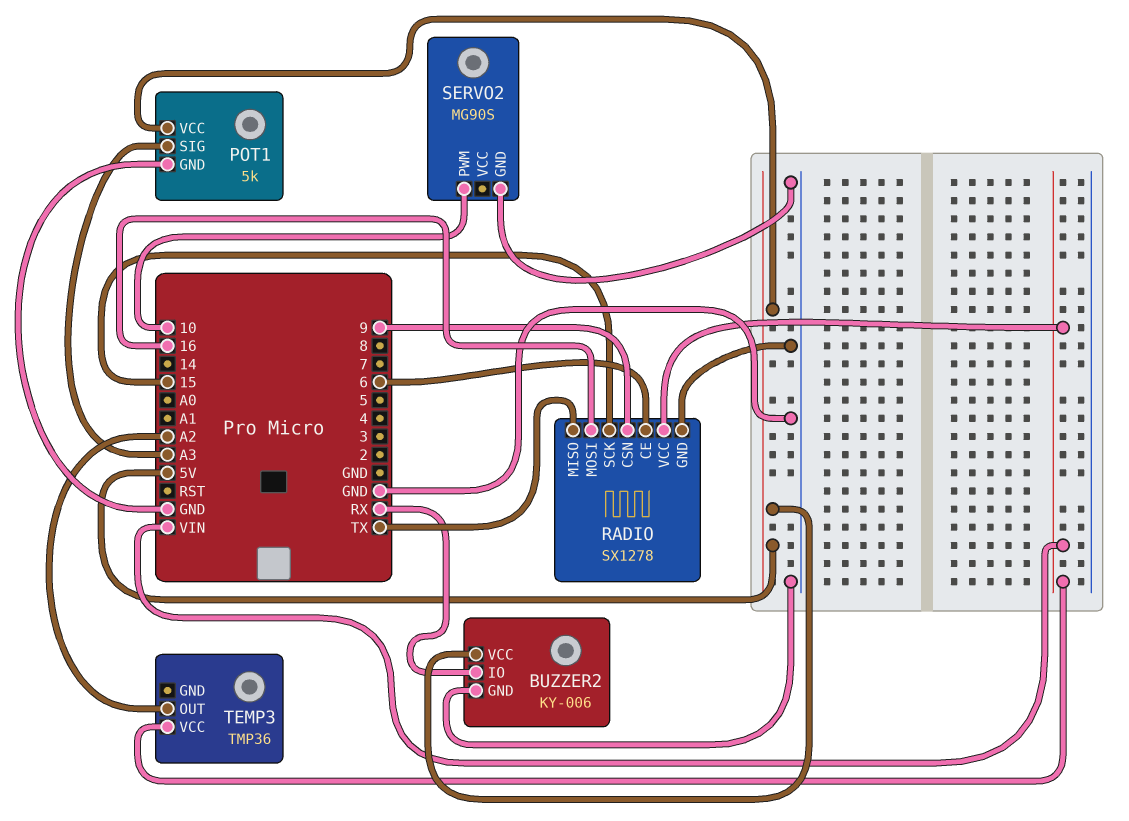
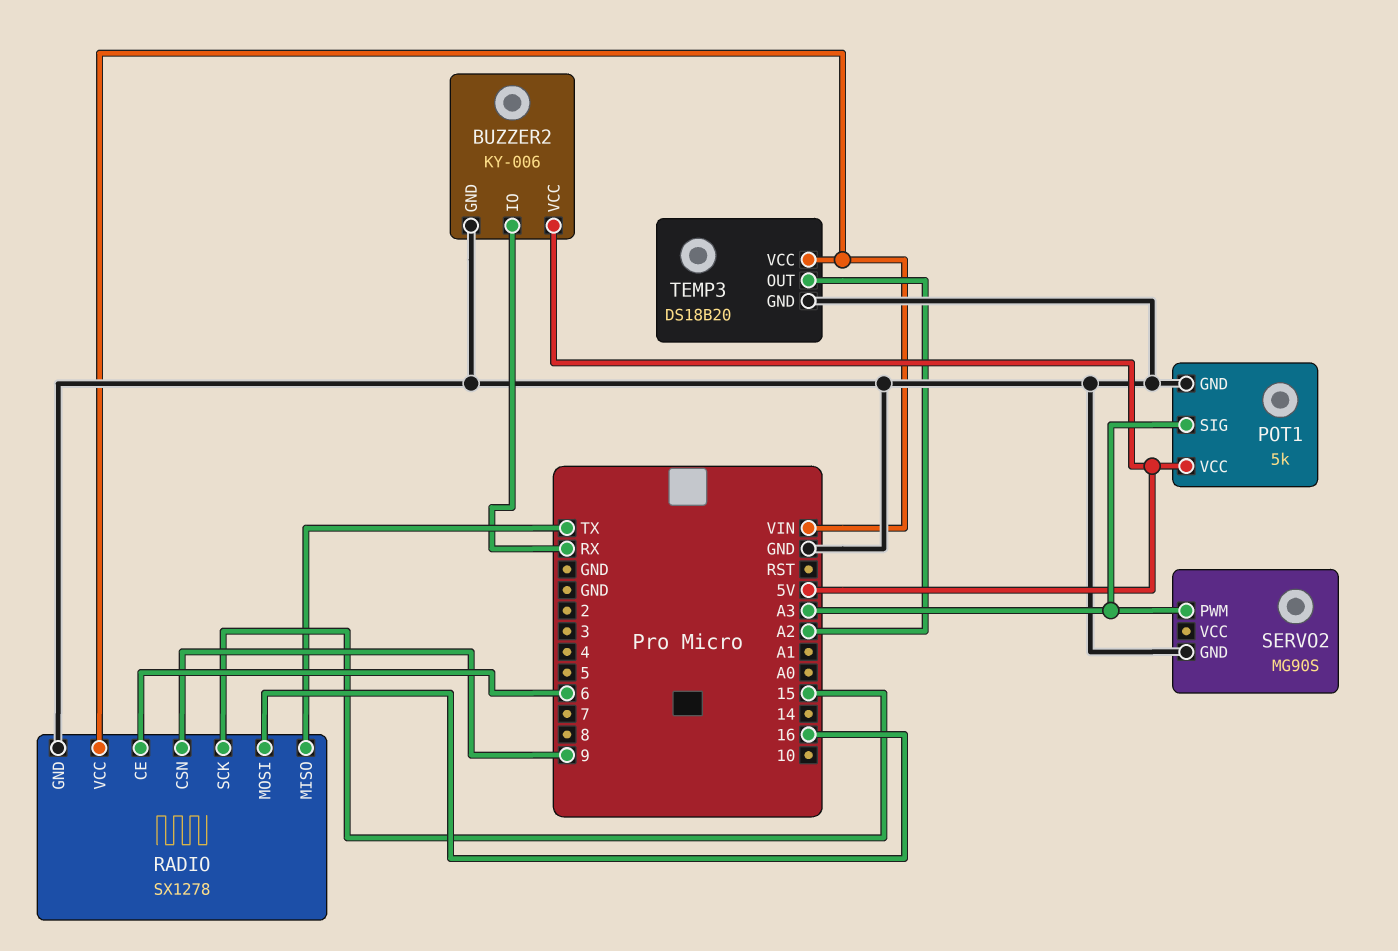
SERVO2 pin PWM: 10 -> A3
TEMP3: TMP36 -> DS18B20
TEMP3 pin GND: none -> GND

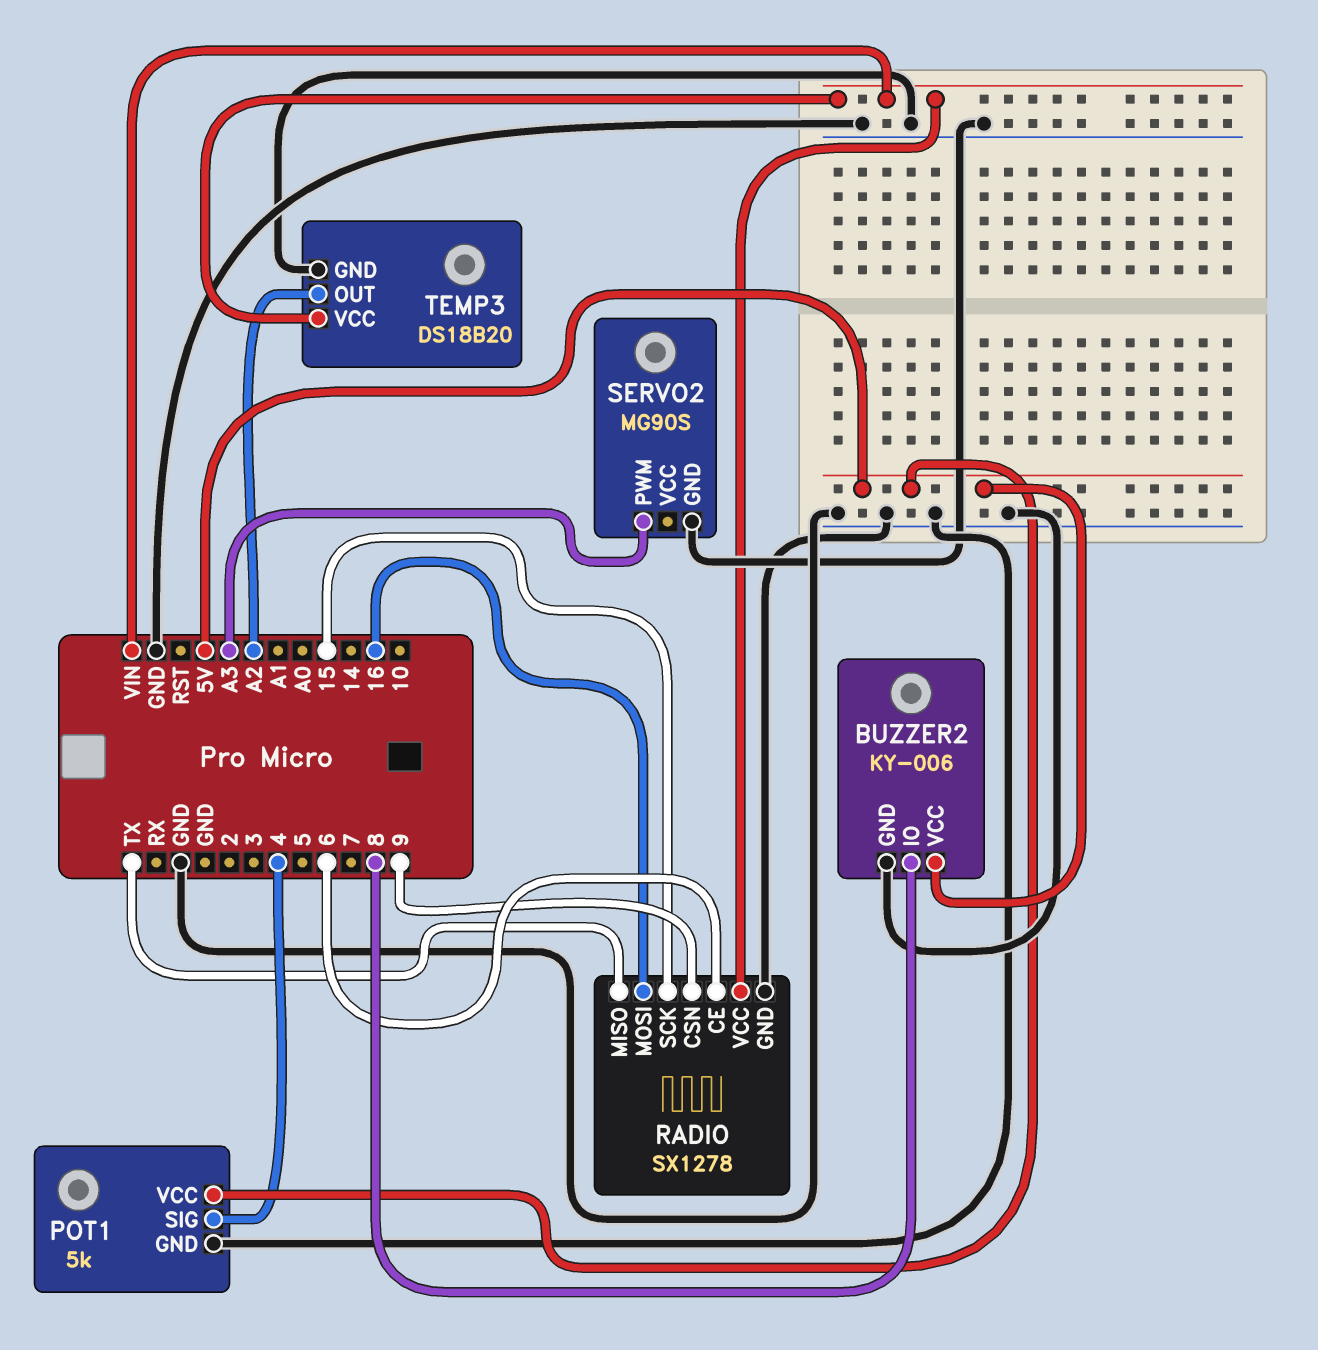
BUZZER2 pin IO: RX -> 8
POT1 pin SIG: A3 -> 4

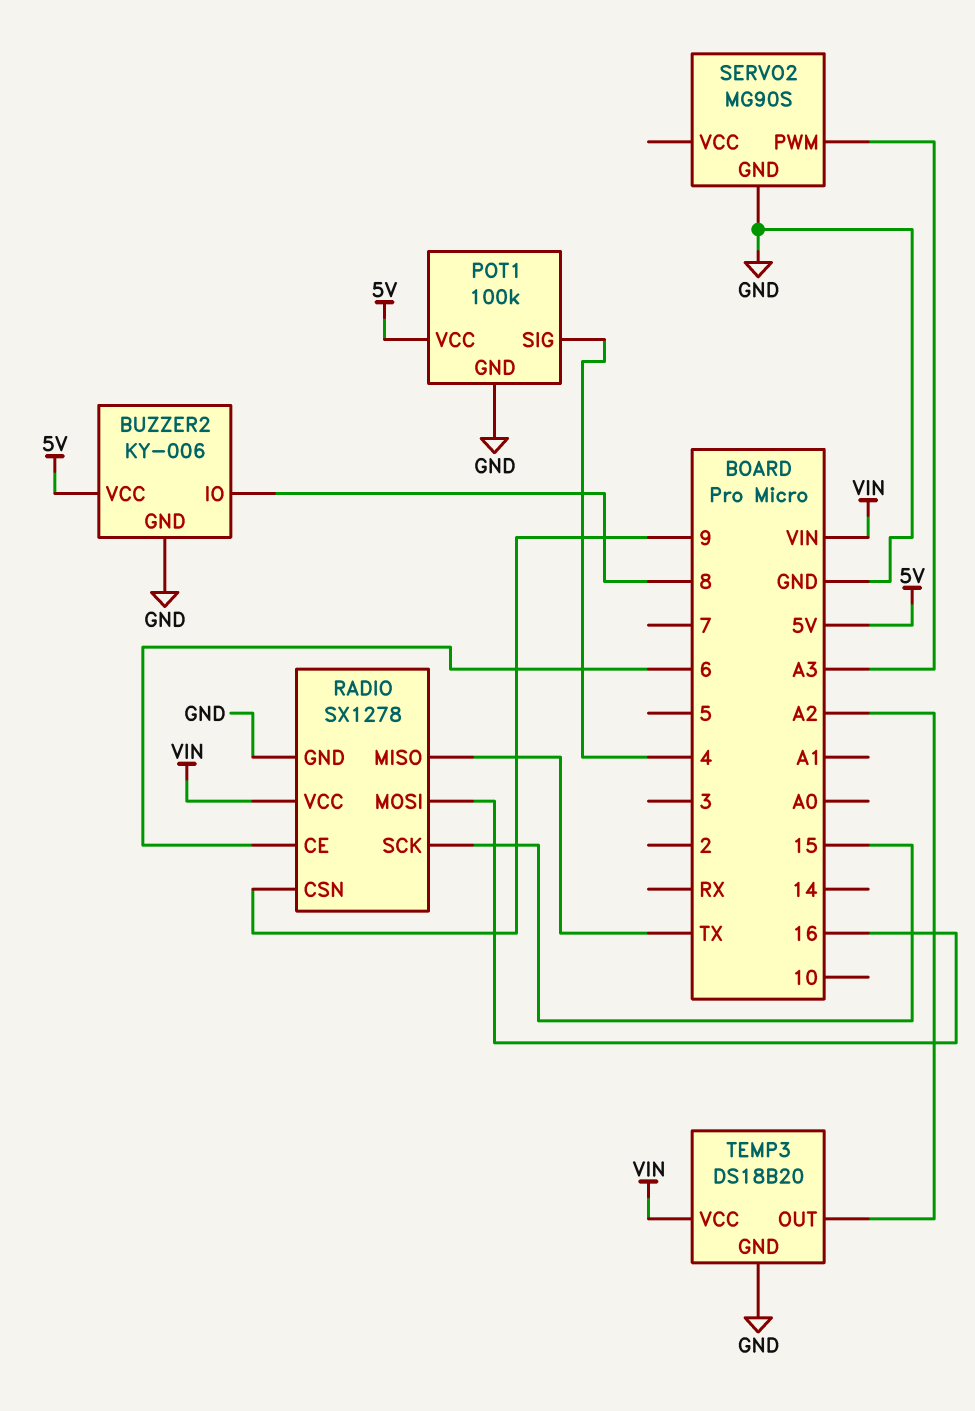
POT1: 5k -> 100k

